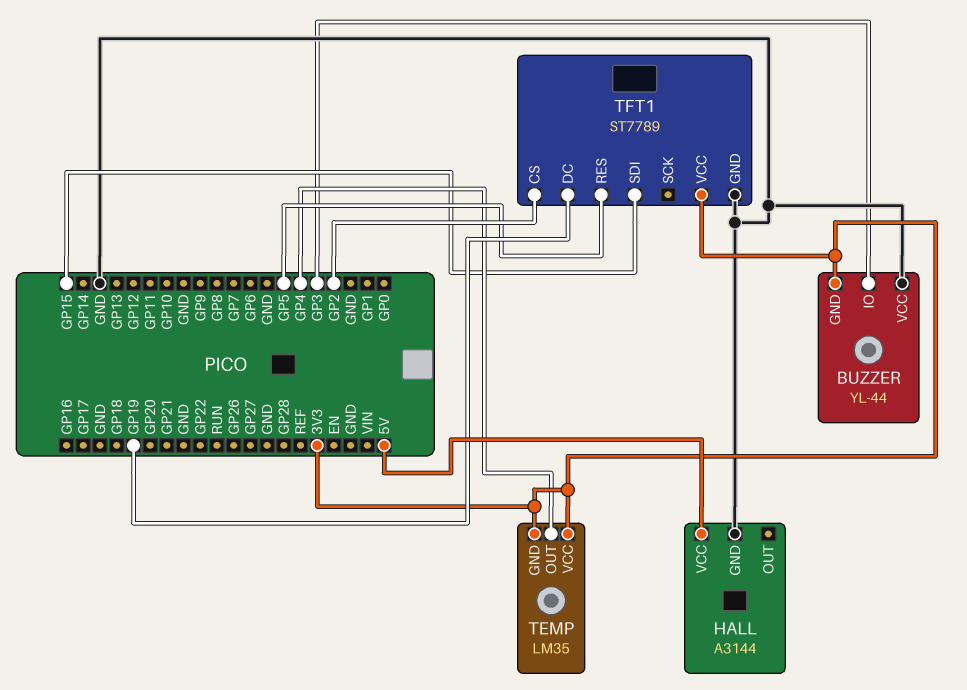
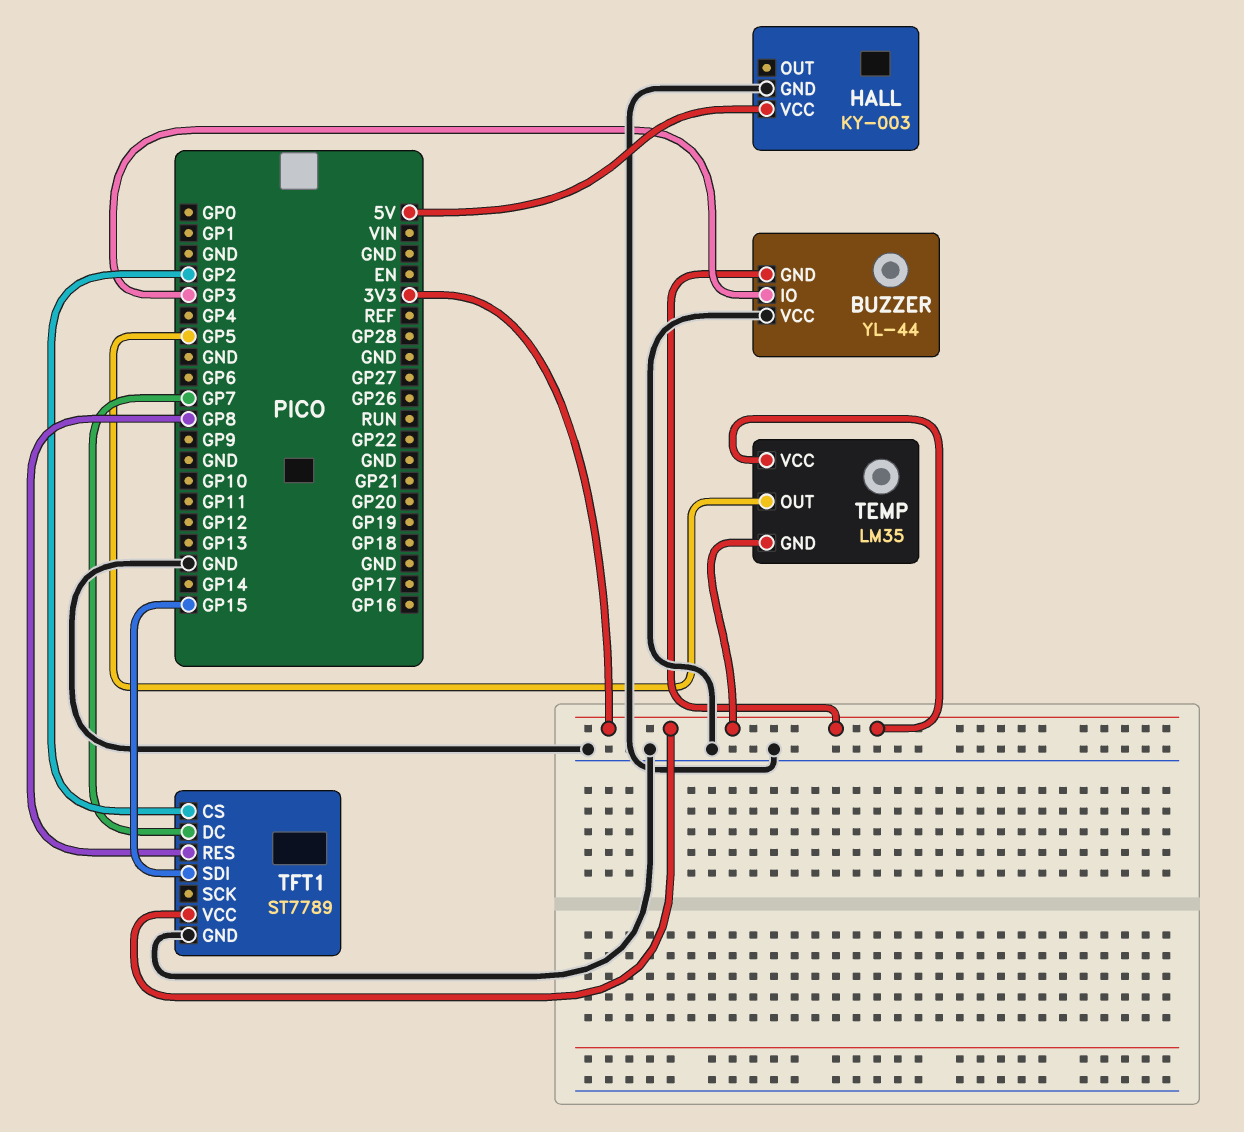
HALL: A3144 -> KY-003
TEMP pin OUT: GP4 -> GP5
TFT1 pin DC: GP19 -> GP7
TFT1 pin RES: GP5 -> GP8

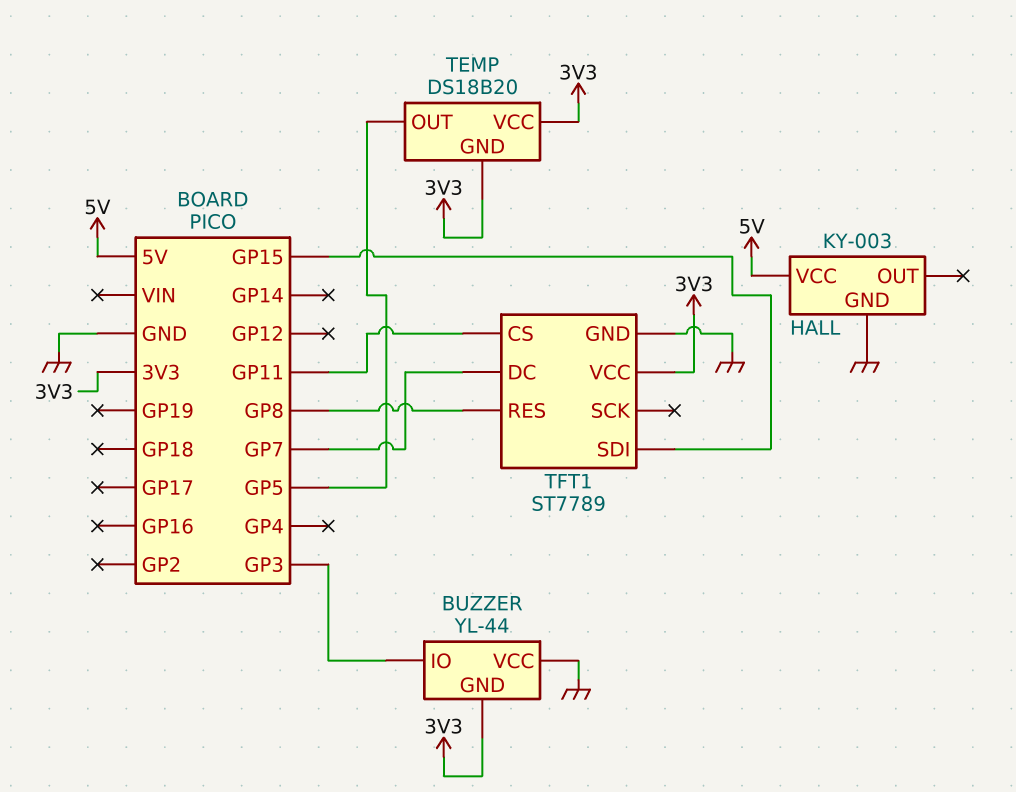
TEMP: LM35 -> DS18B20
TFT1 pin CS: GP2 -> GP11

